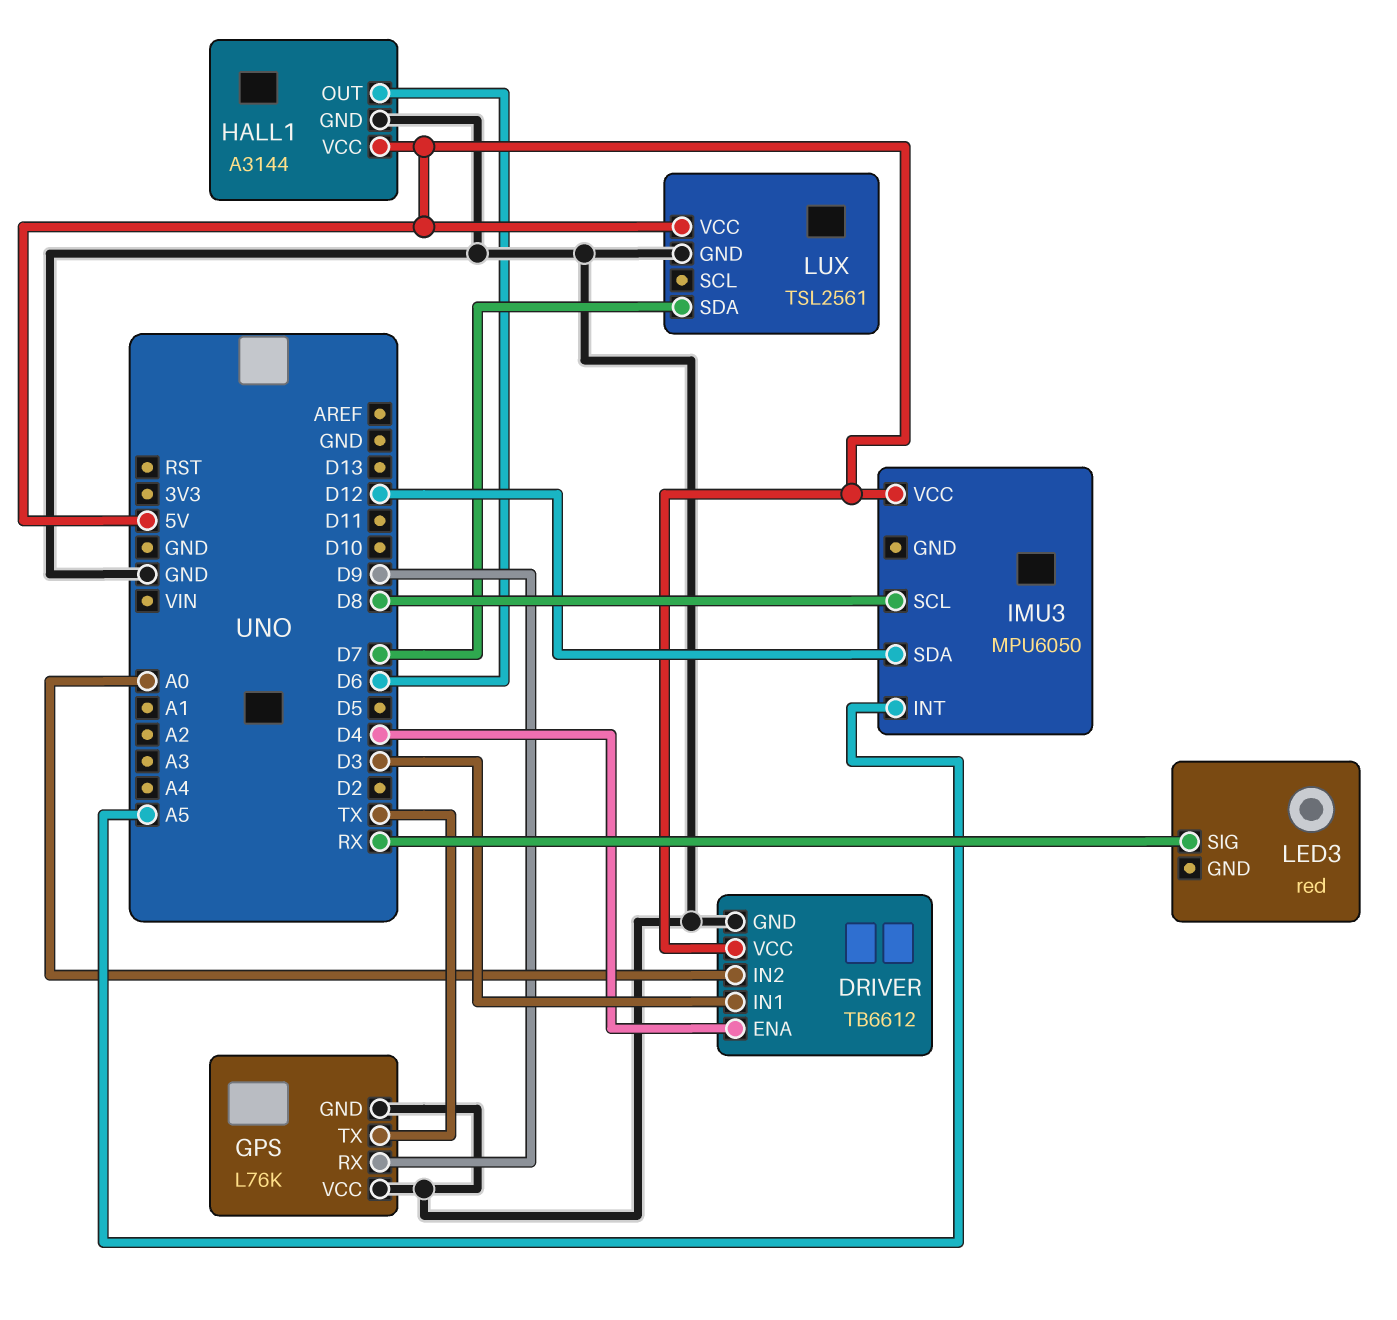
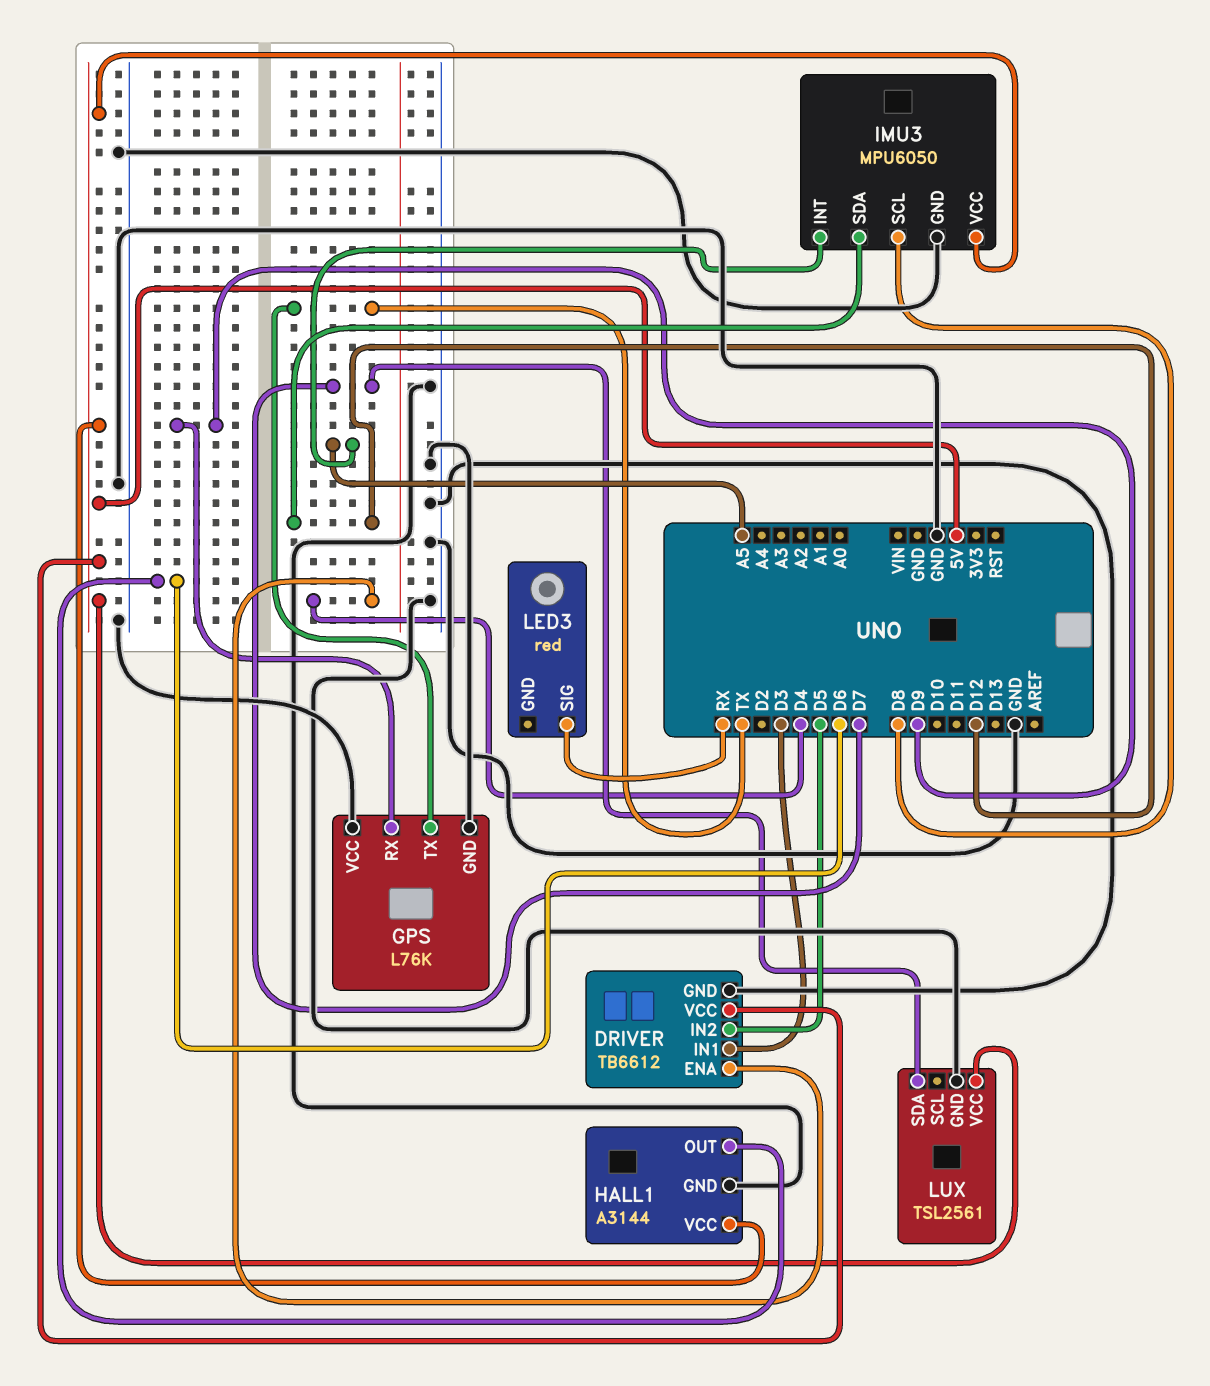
DRIVER pin IN2: A0 -> D5
IMU3 pin GND: none -> GND

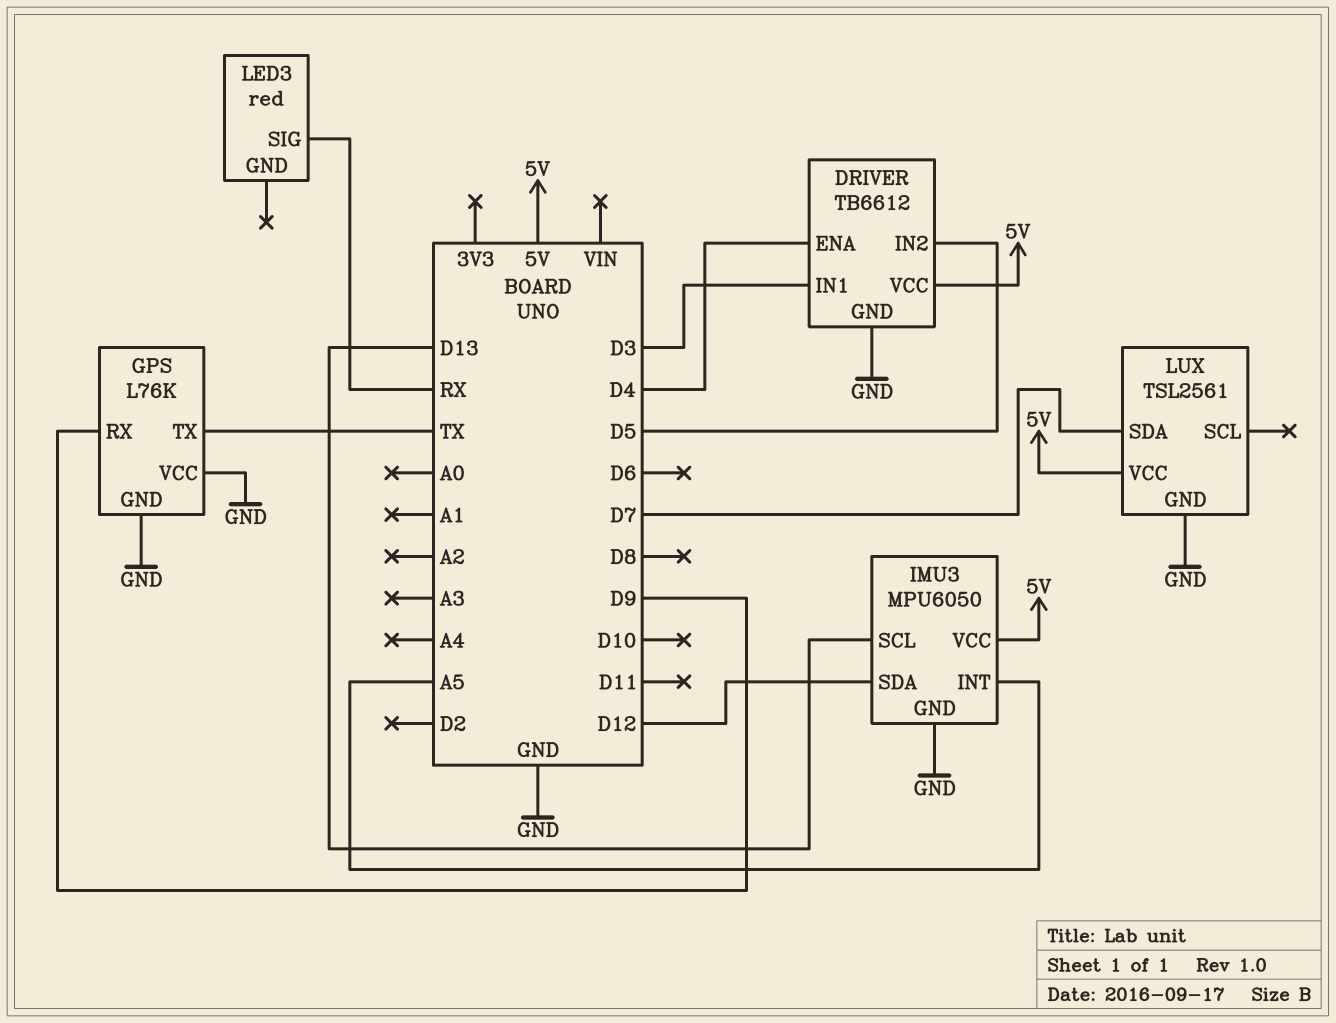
HALL1: A3144 -> none
HALL1 pin GND: GND -> none
HALL1 pin OUT: D6 -> none
HALL1 pin VCC: 5V -> none
IMU3 pin SCL: D8 -> D13

